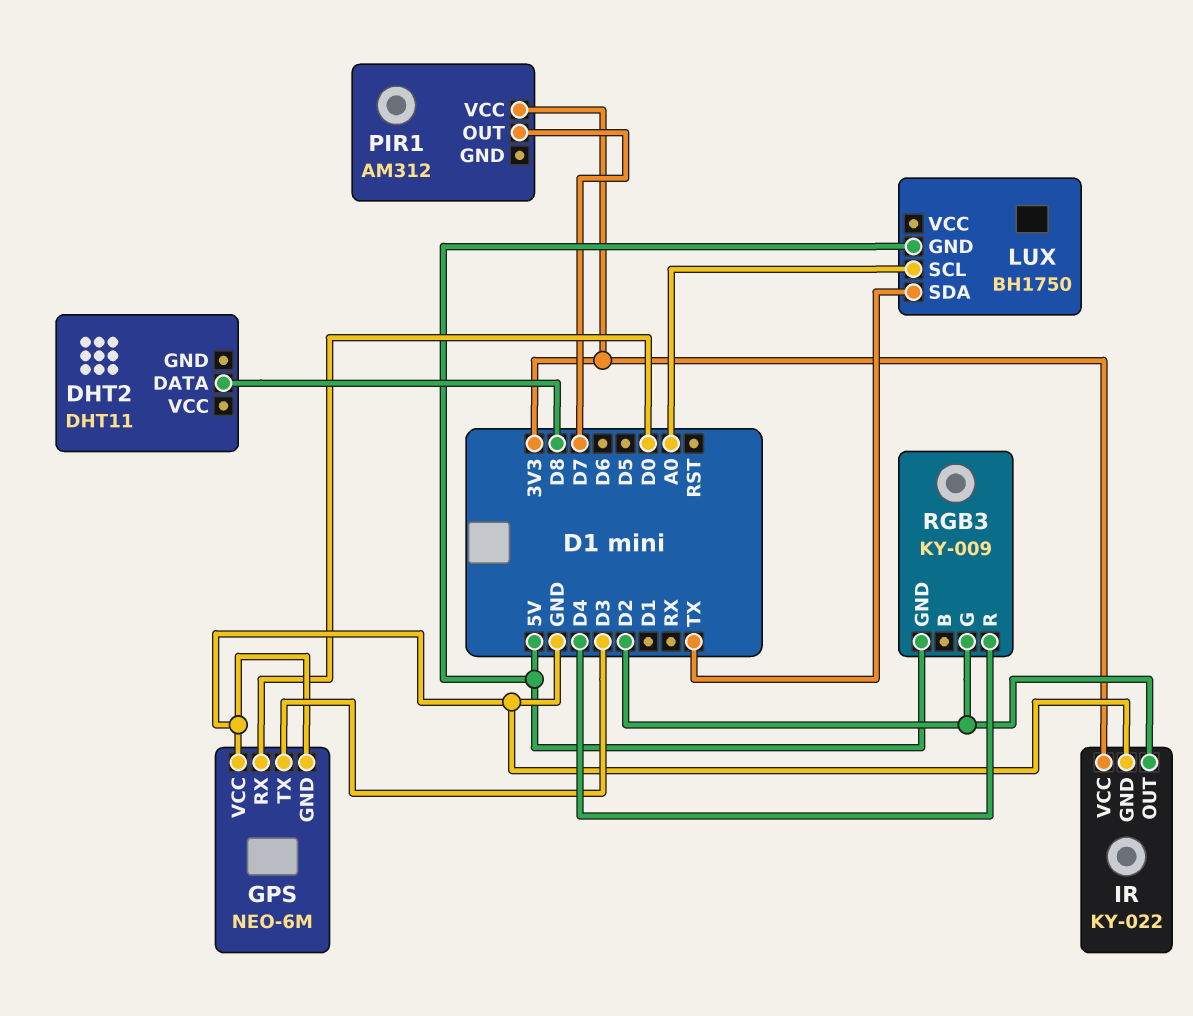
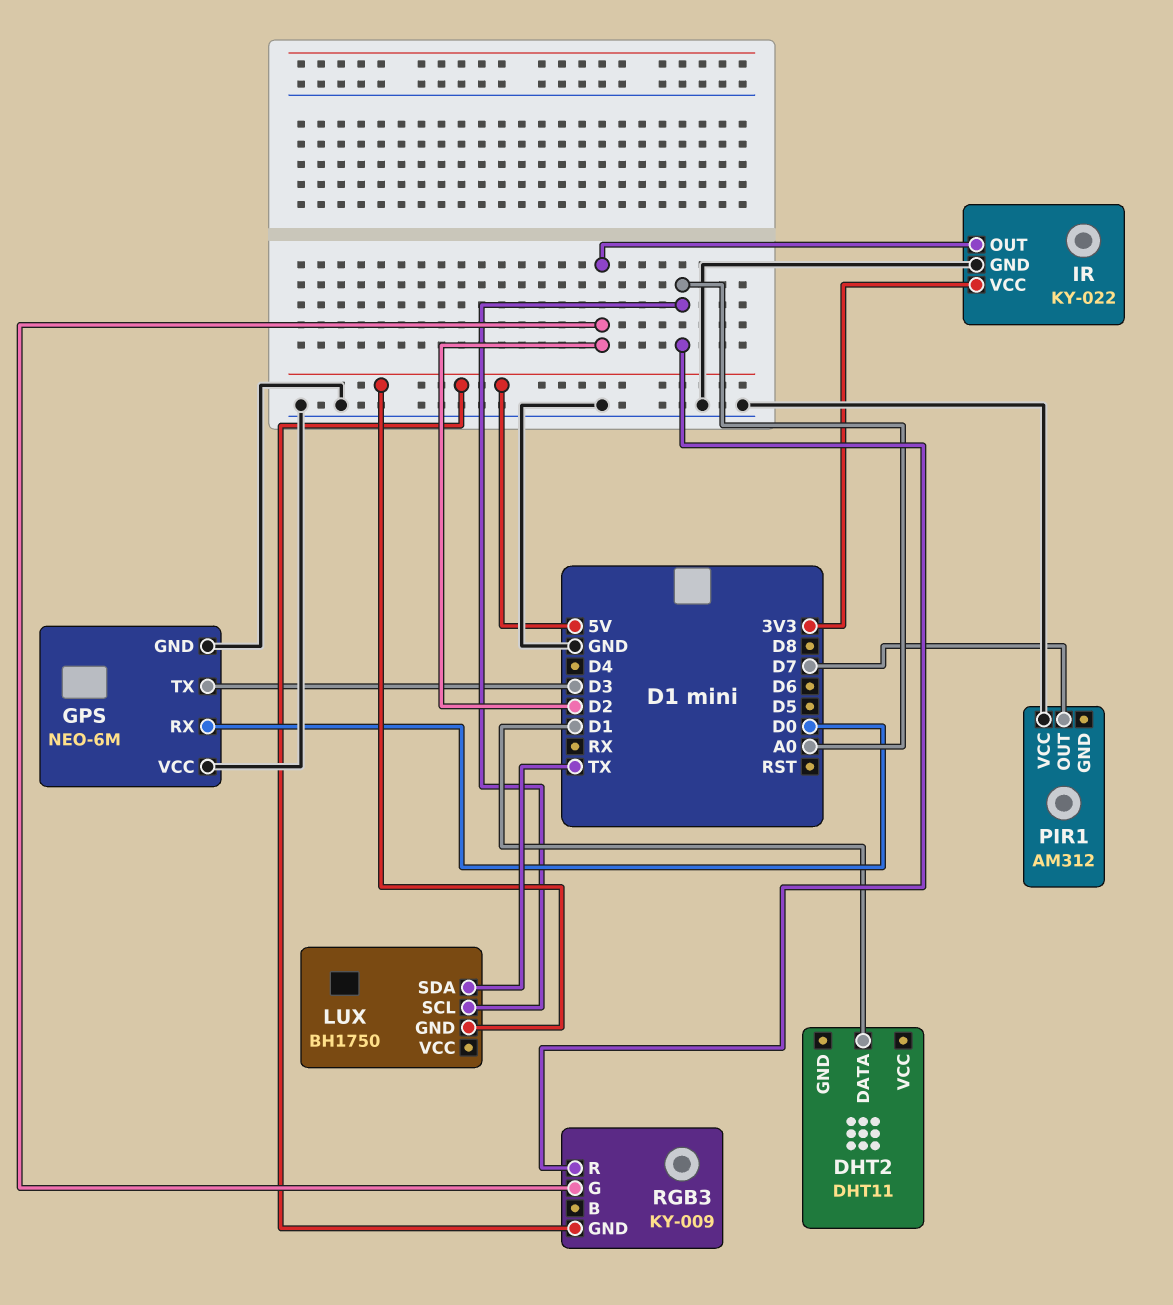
DHT2 pin DATA: D8 -> D1
PIR1 pin VCC: 3V3 -> GND
RGB3 pin R: D4 -> A0

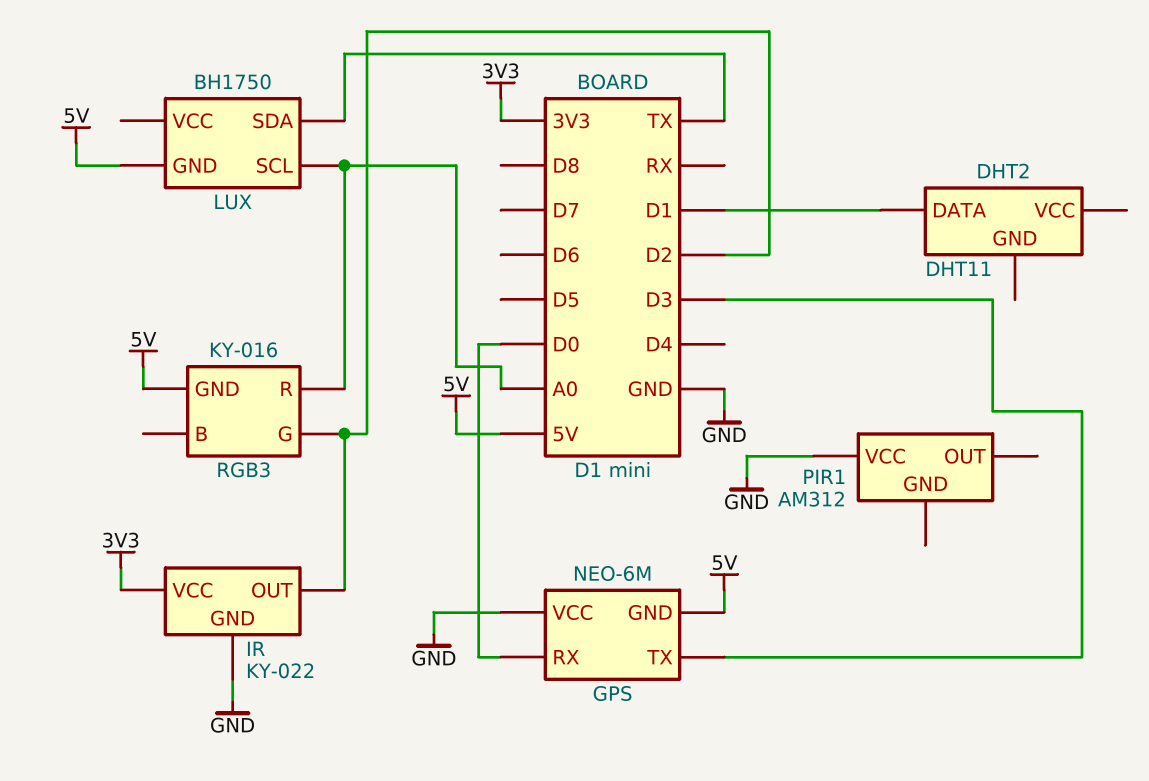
GPS pin GND: GND -> 5V
PIR1 pin OUT: D7 -> none
RGB3: KY-009 -> KY-016

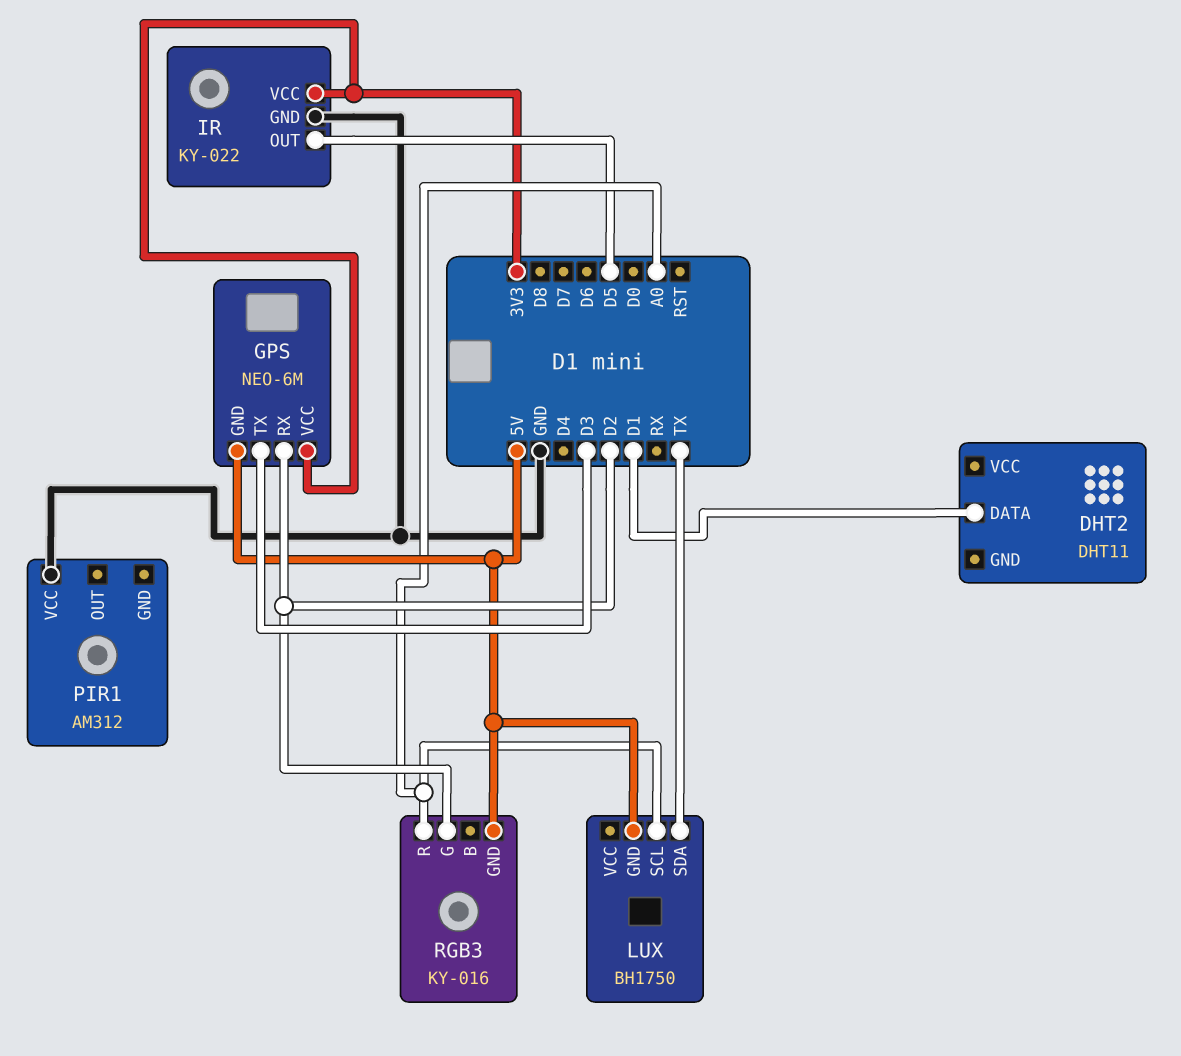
GPS pin RX: D0 -> D2
GPS pin VCC: GND -> 3V3
IR pin OUT: D2 -> D5

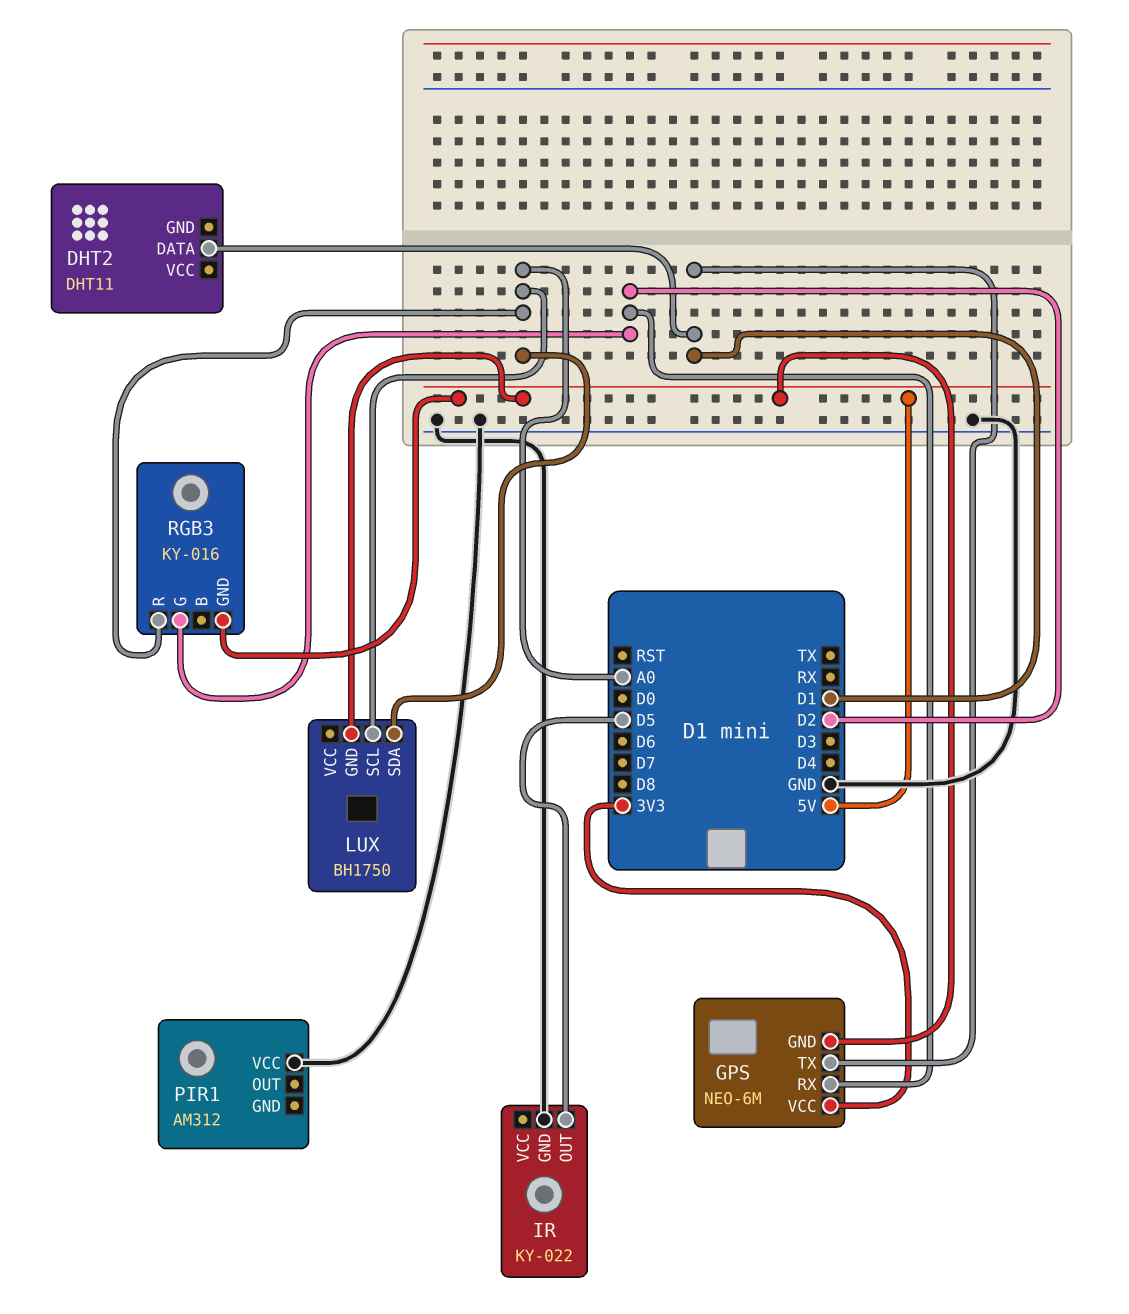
GPS pin TX: D3 -> D1
IR pin VCC: 3V3 -> none
LUX pin SDA: TX -> A0

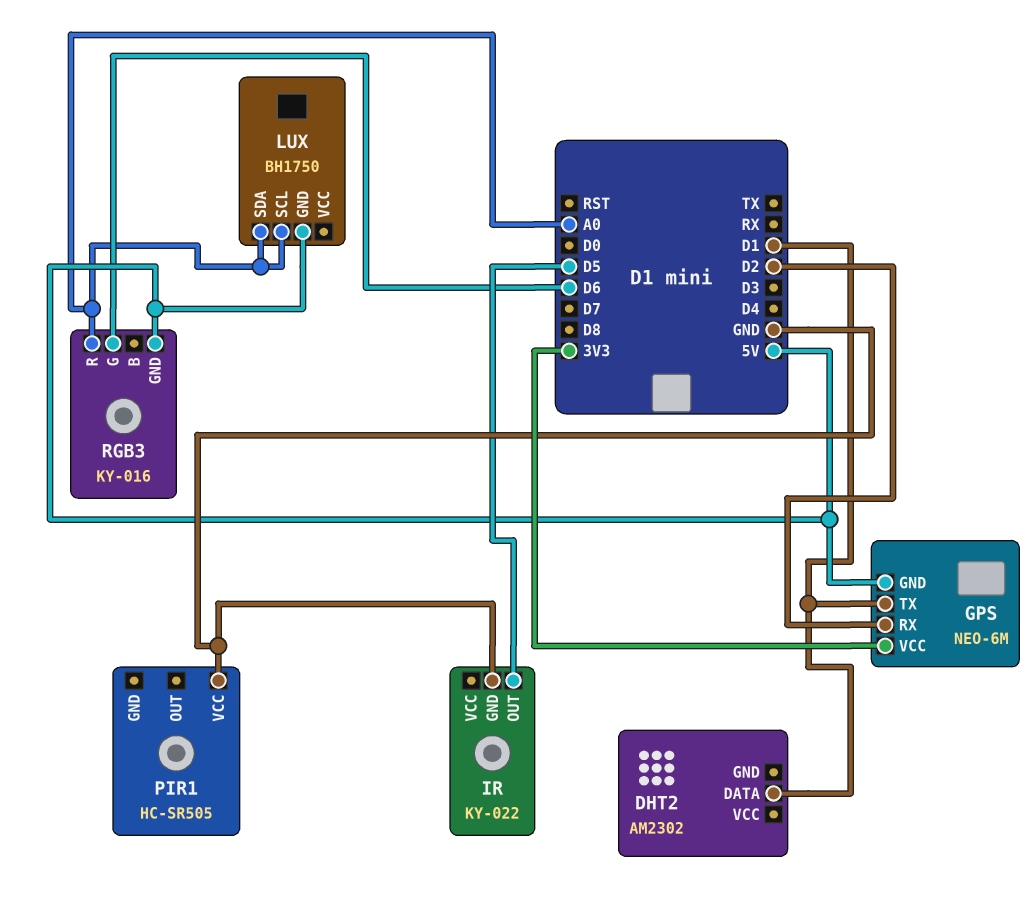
DHT2: DHT11 -> AM2302
PIR1: AM312 -> HC-SR505
RGB3 pin G: D2 -> D6

